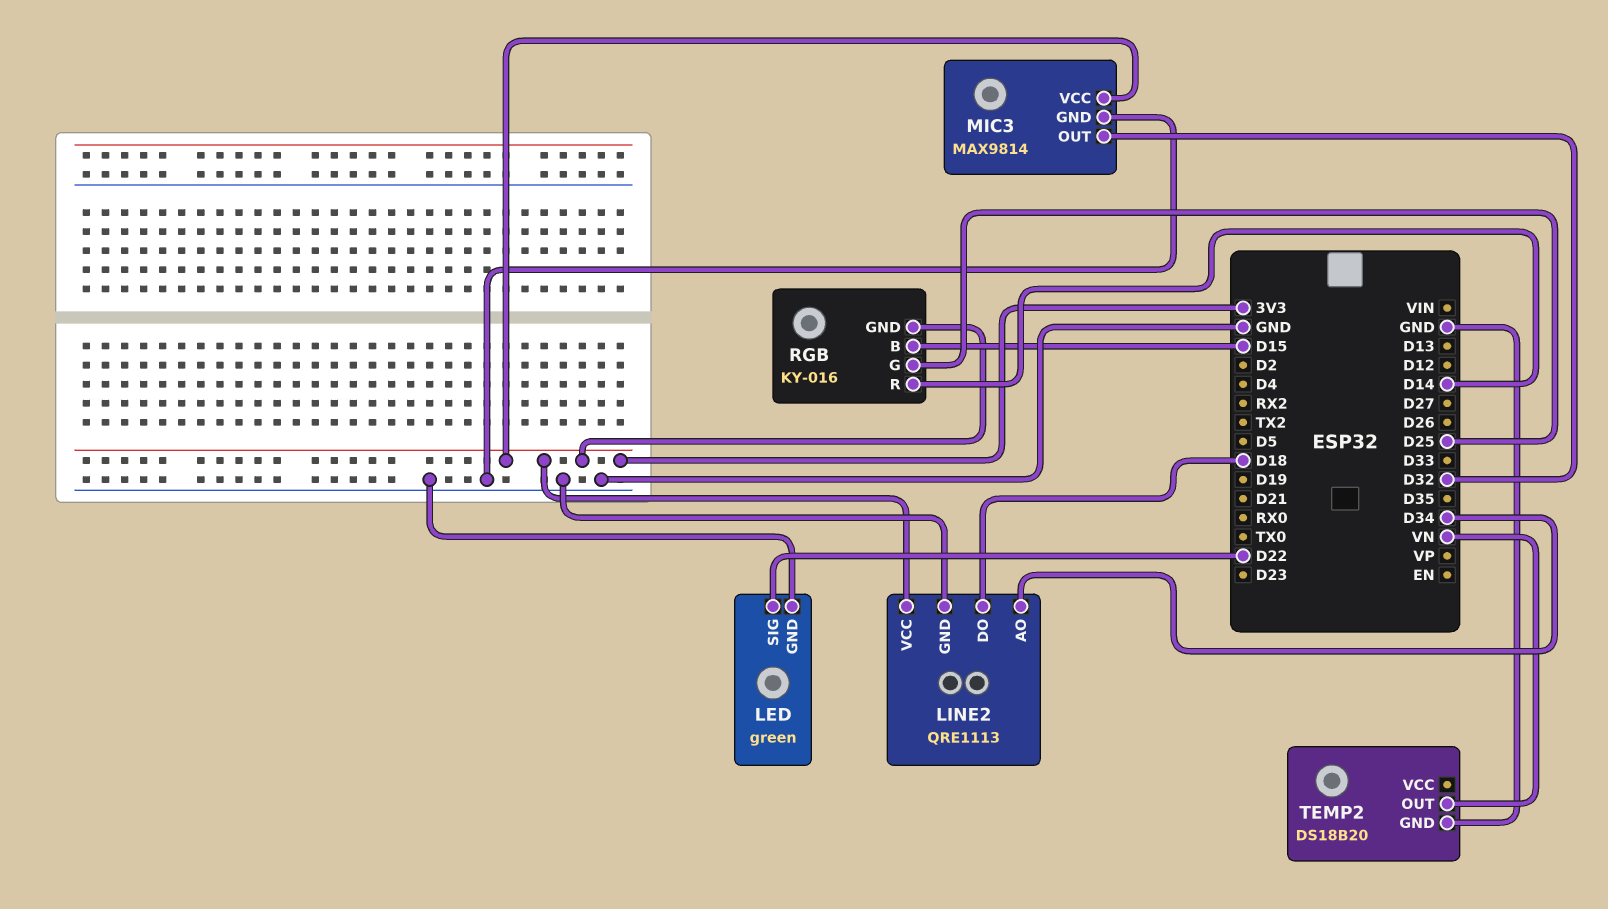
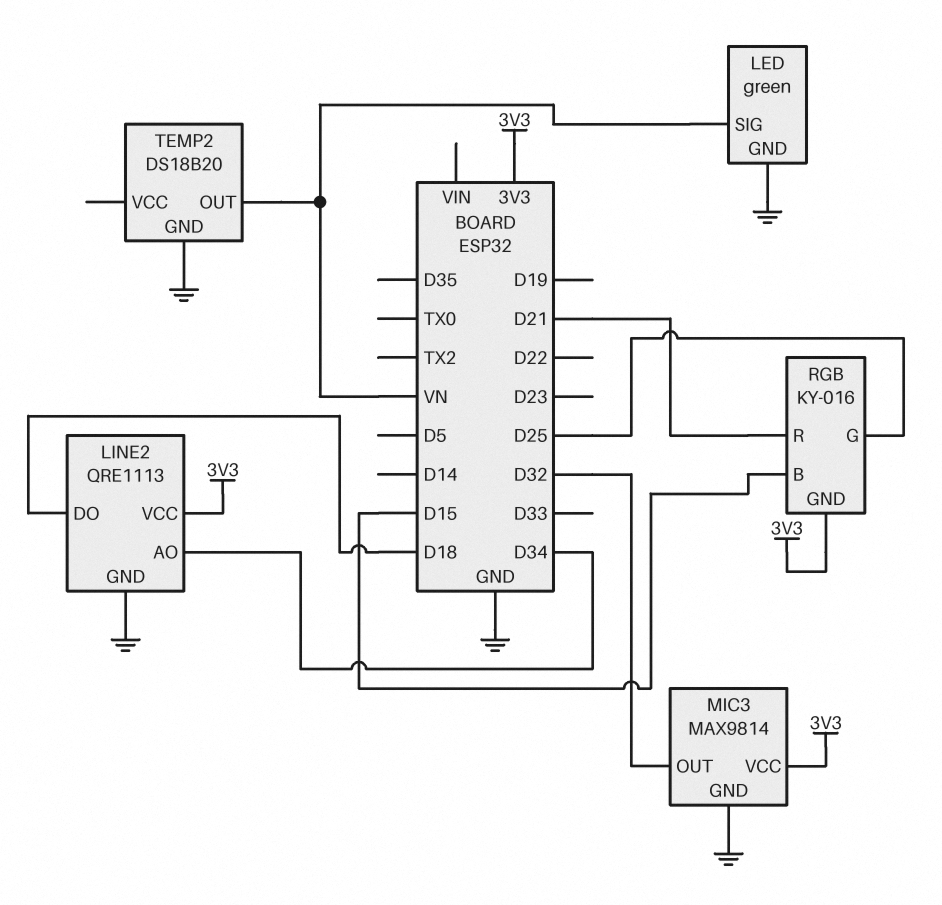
LED pin SIG: D22 -> VN
RGB pin R: D14 -> D21

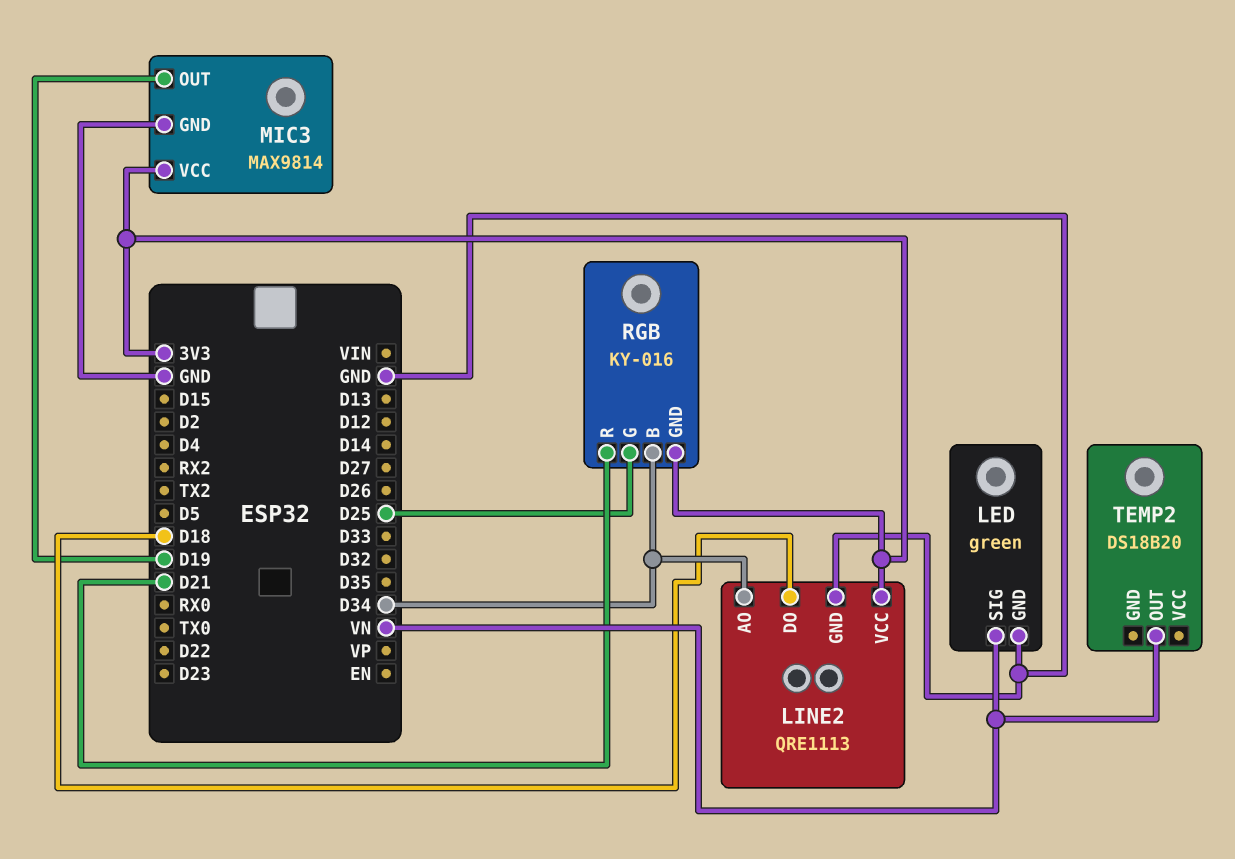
MIC3 pin OUT: D32 -> D19
RGB pin B: D15 -> D34
TEMP2 pin GND: GND -> none

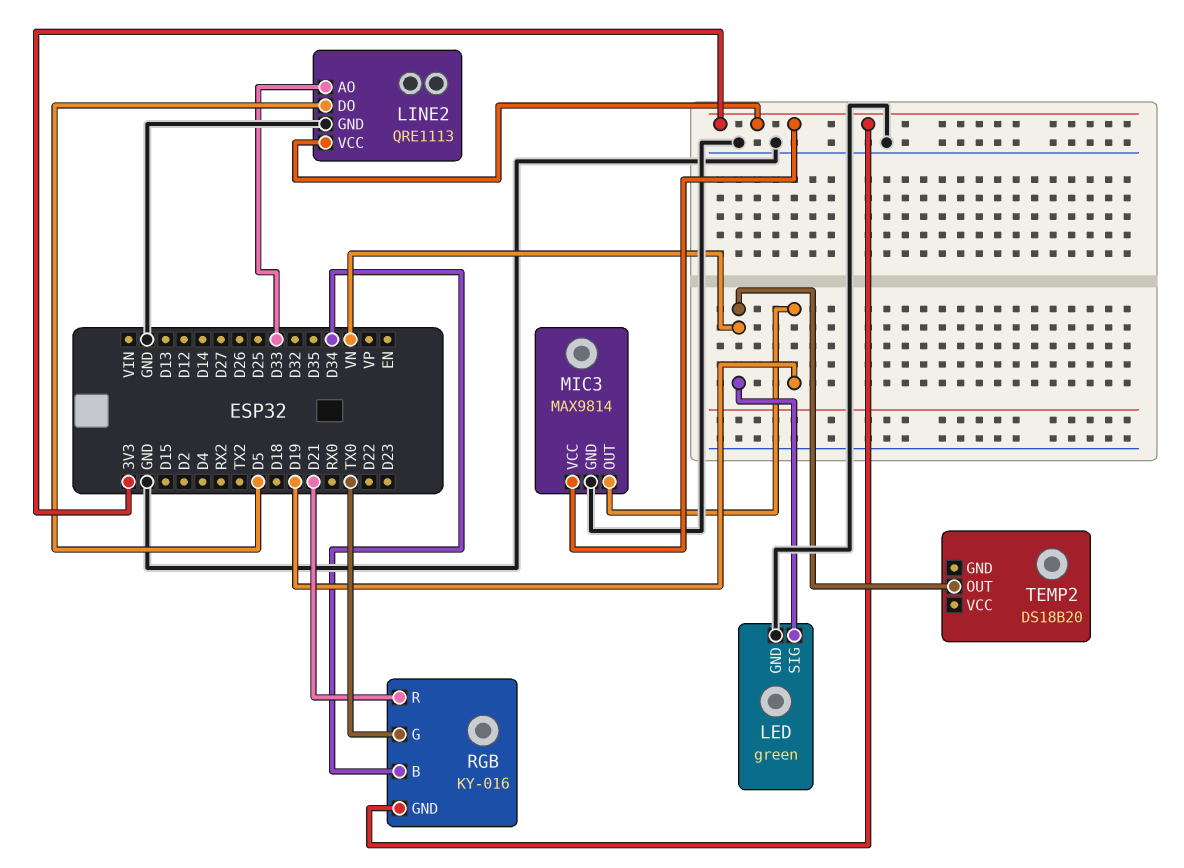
LINE2 pin AO: D34 -> D33
LINE2 pin DO: D18 -> D5
RGB pin G: D25 -> TX0

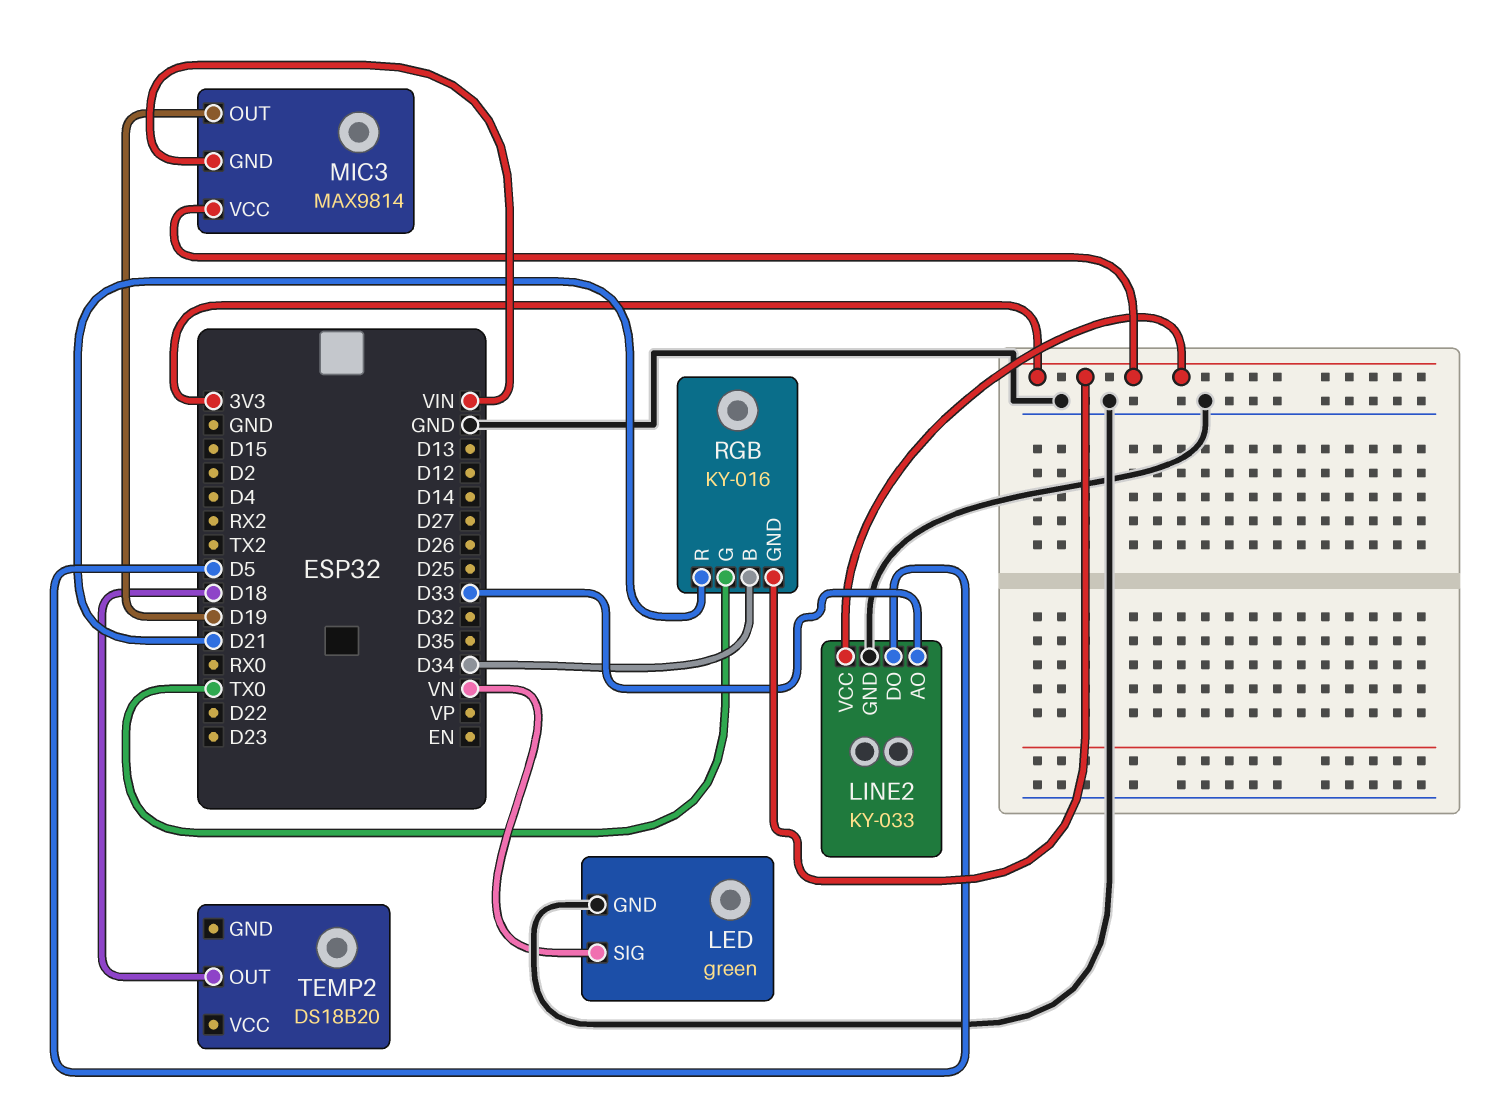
LINE2: QRE1113 -> KY-033
MIC3 pin GND: GND -> VIN
TEMP2 pin OUT: VN -> D18

